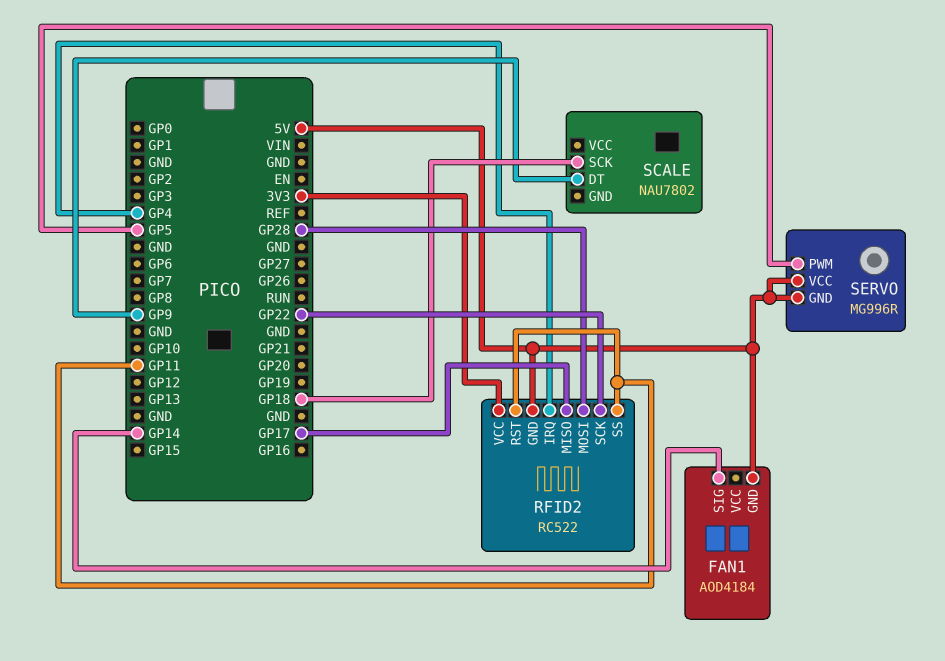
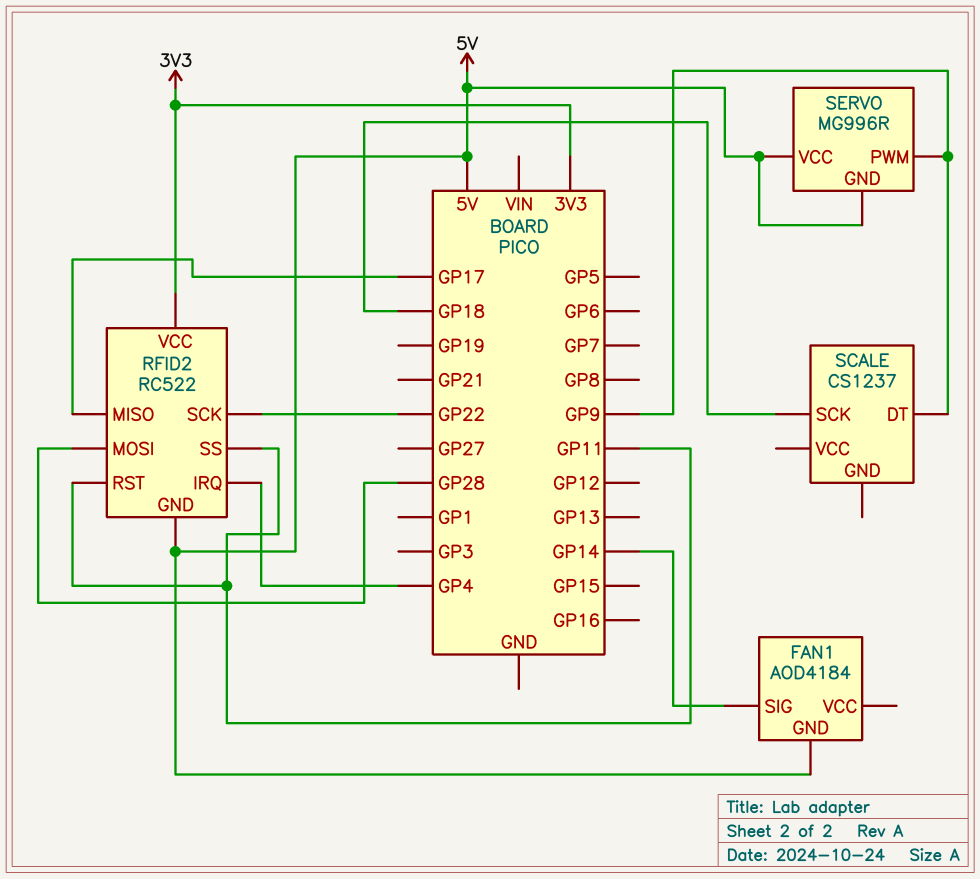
SCALE: NAU7802 -> CS1237
SERVO pin PWM: GP5 -> GP9

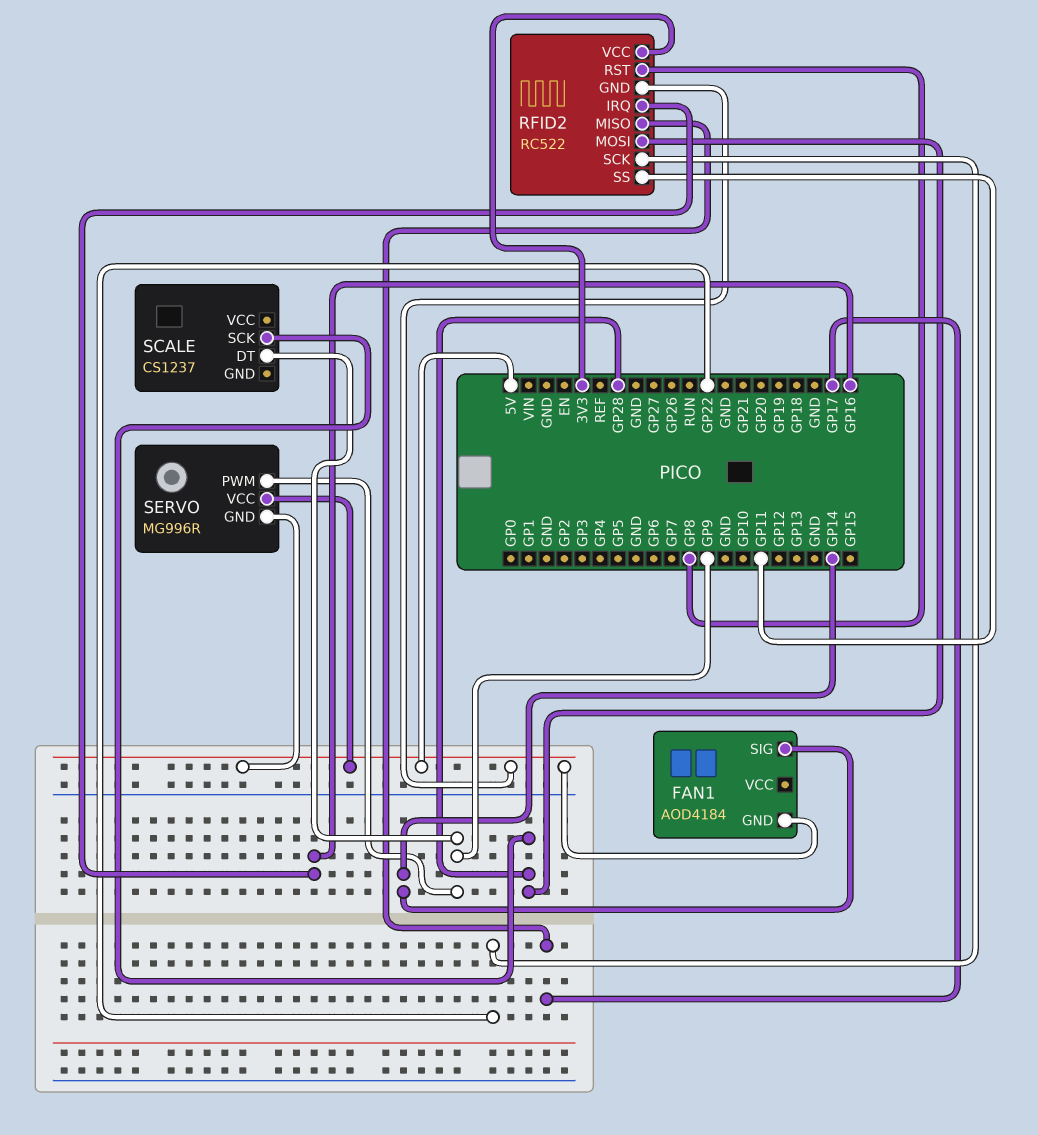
RFID2 pin IRQ: GP4 -> GP16
RFID2 pin RST: GP11 -> GP8
SCALE pin SCK: GP18 -> GP28

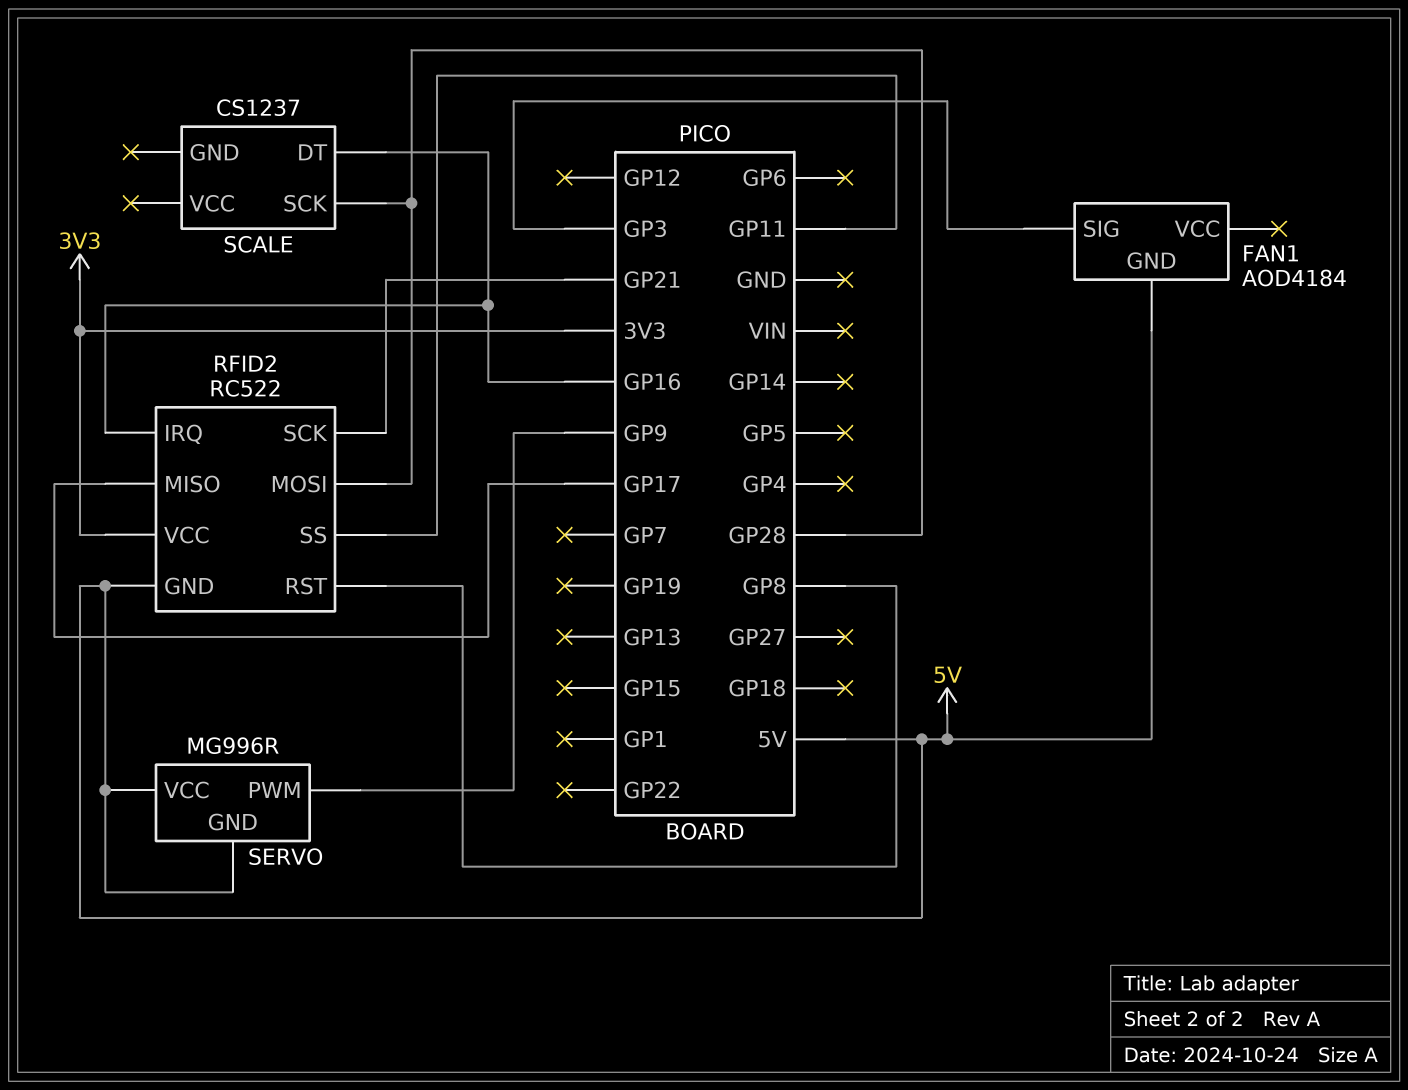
FAN1 pin SIG: GP14 -> GP3
RFID2 pin SCK: GP22 -> GP21
SCALE pin DT: GP9 -> GP16

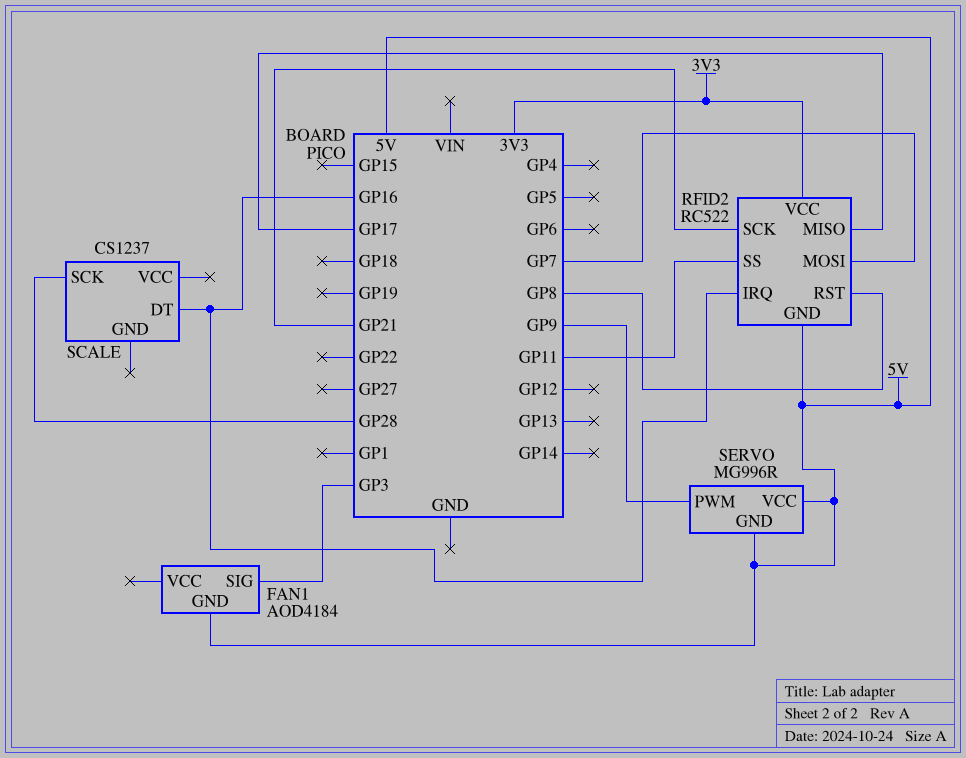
RFID2 pin MOSI: GP28 -> GP7

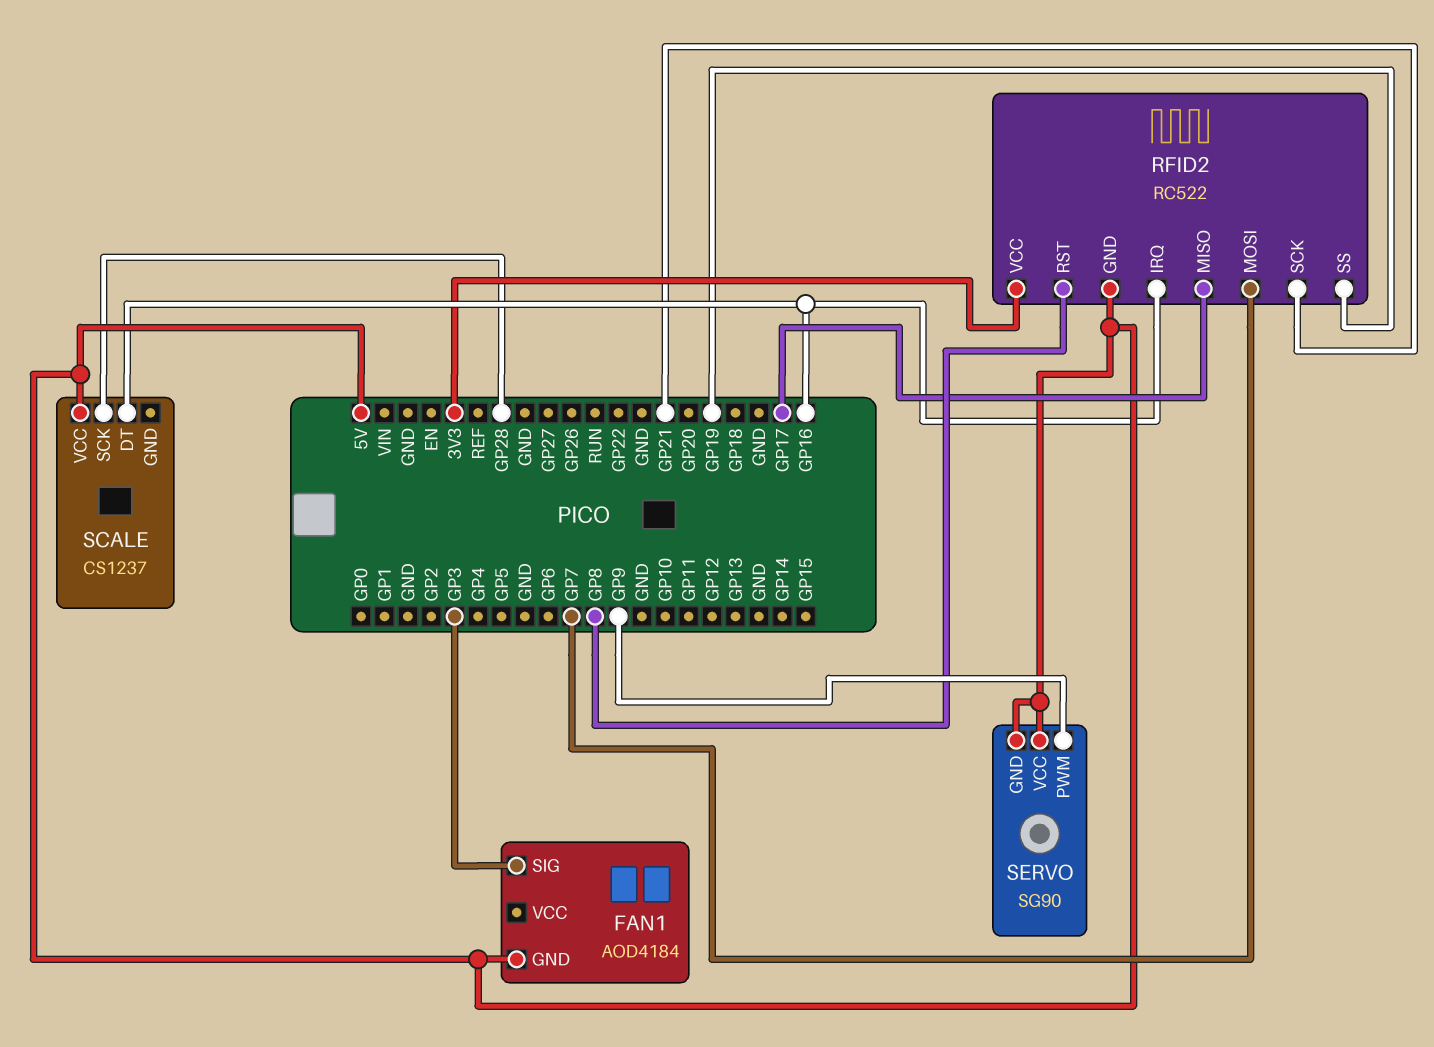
RFID2 pin SS: GP11 -> GP19
SCALE pin VCC: none -> 5V
SERVO: MG996R -> SG90

